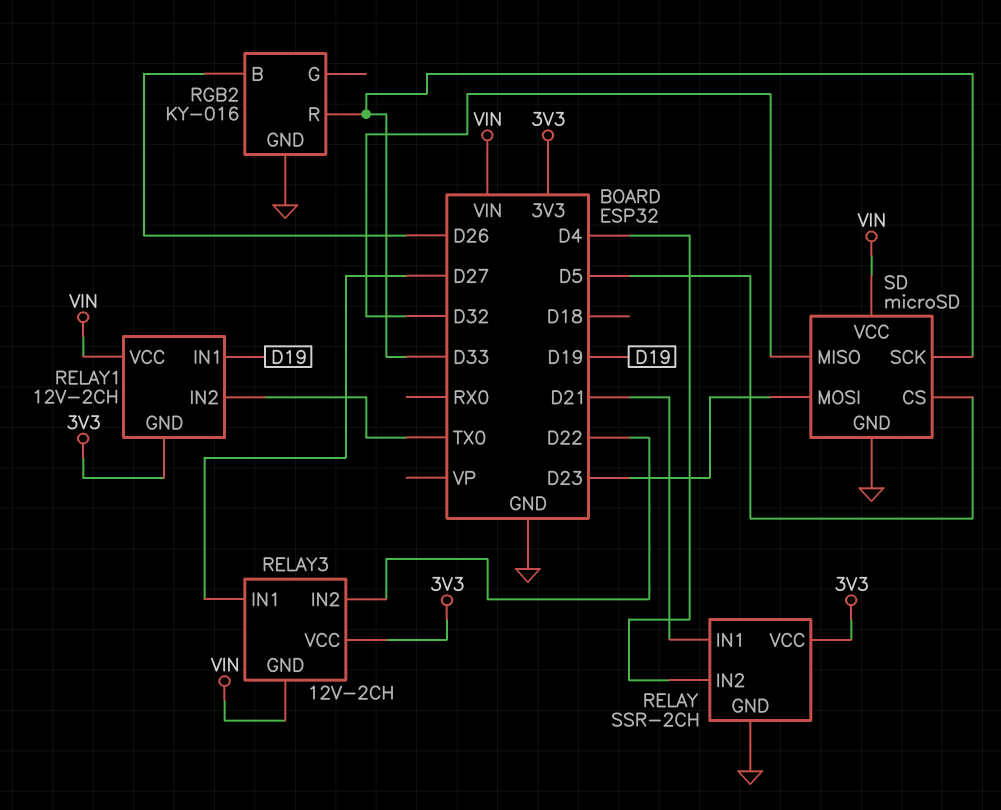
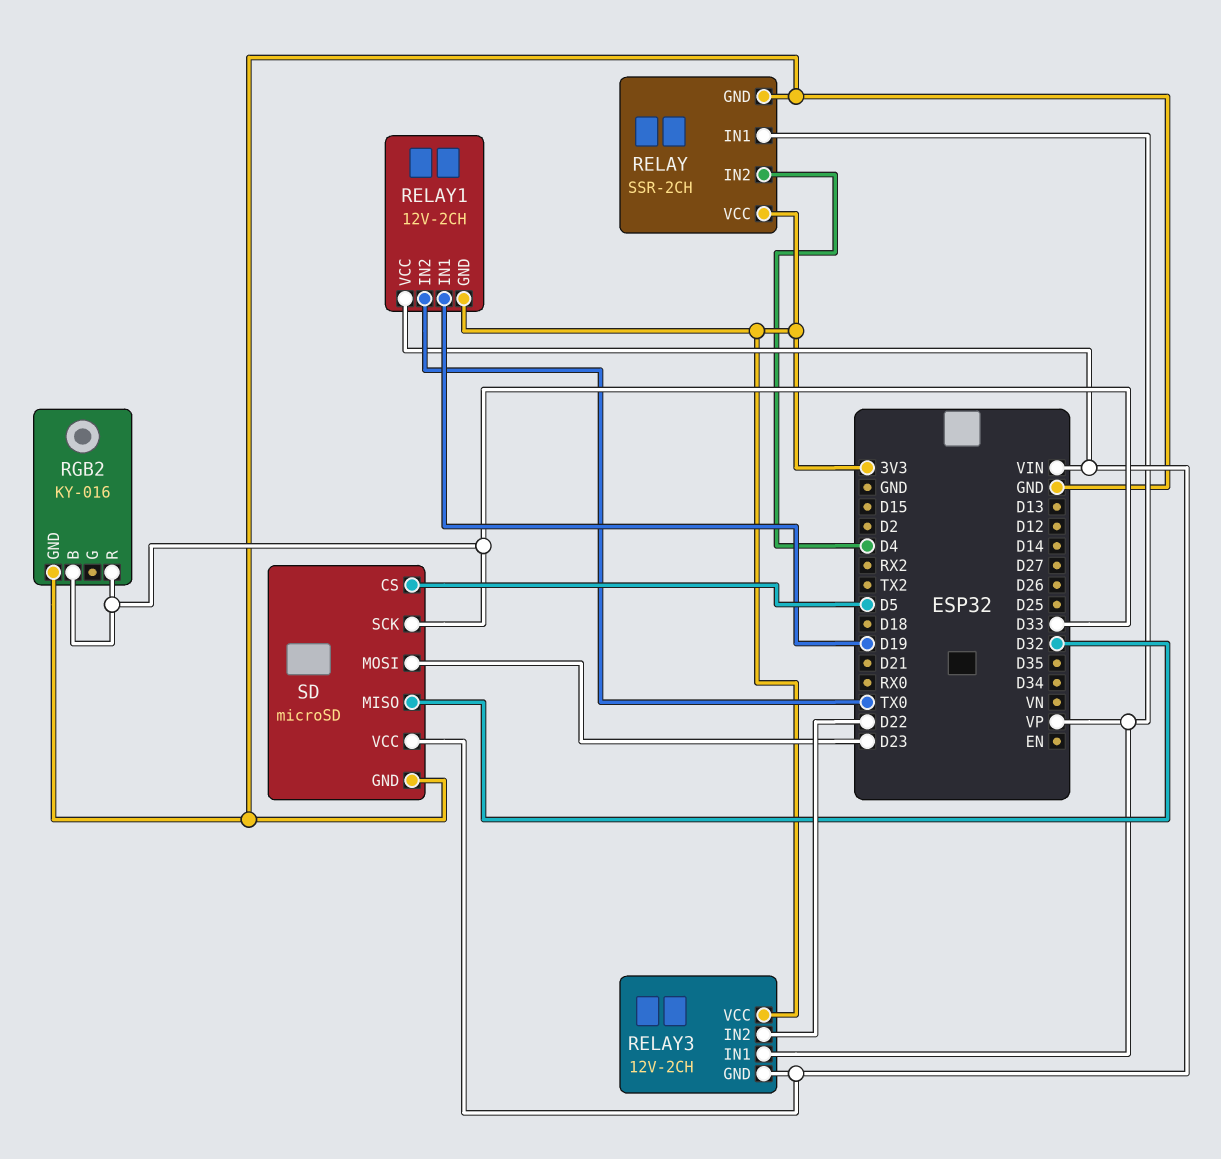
RELAY pin IN1: D21 -> VP
RELAY3 pin IN1: D27 -> VP
RGB2 pin B: D26 -> D33

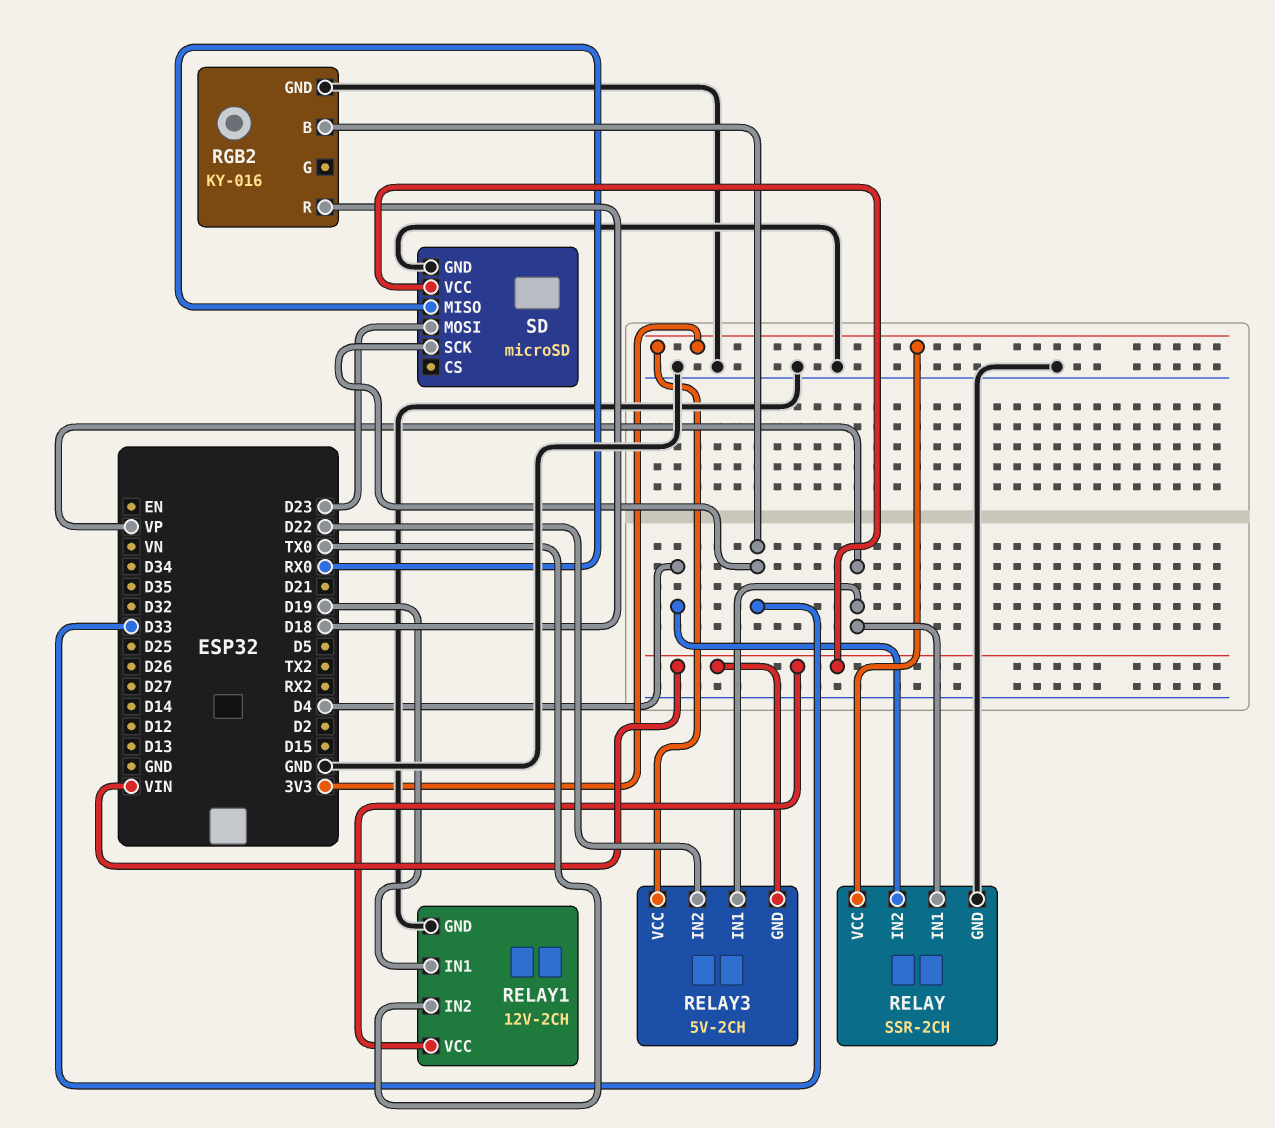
RELAY1 pin GND: 3V3 -> GND
RELAY3: 12V-2CH -> 5V-2CH
RGB2 pin R: D33 -> D18
SD pin CS: D5 -> none
SD pin MISO: D32 -> RX0

